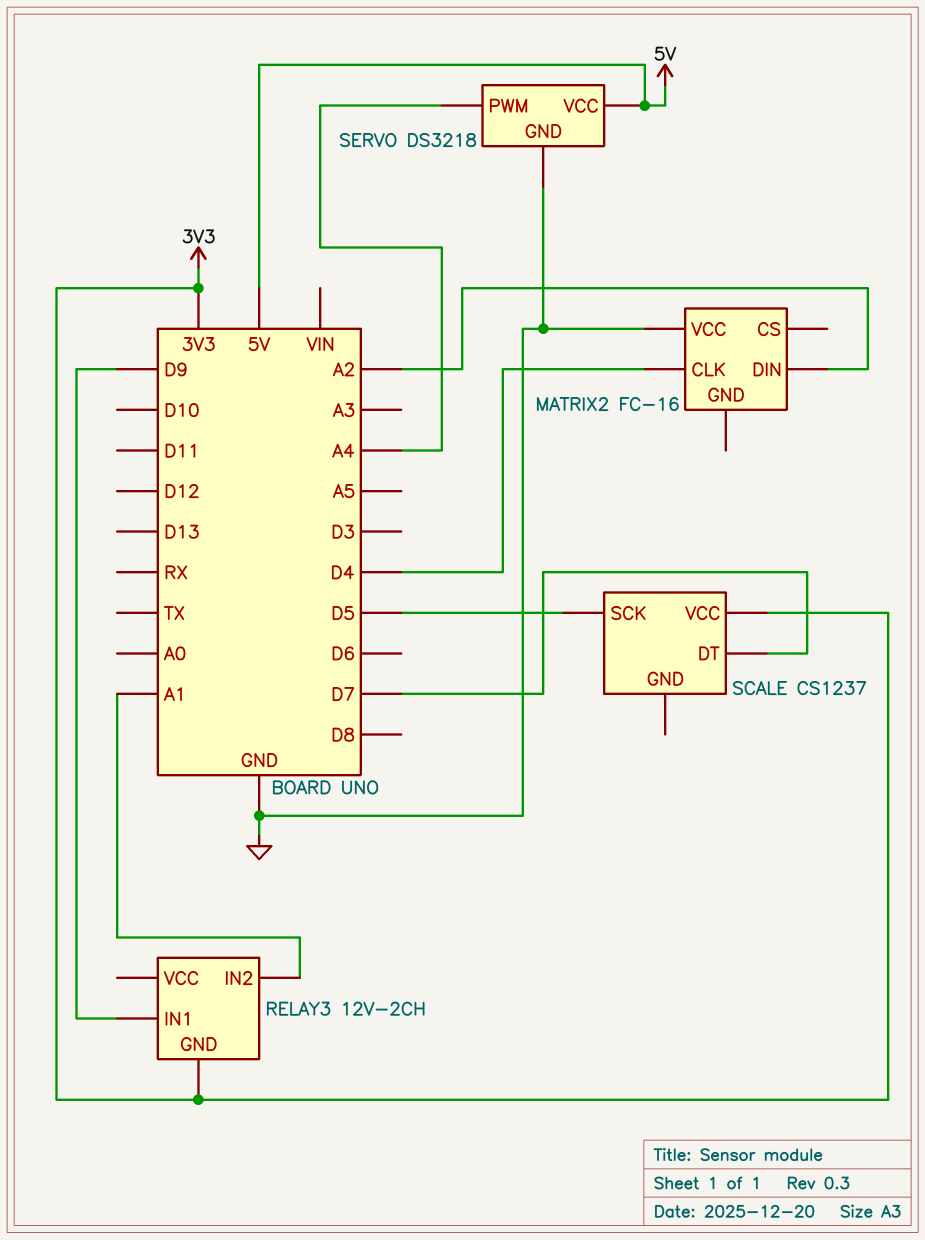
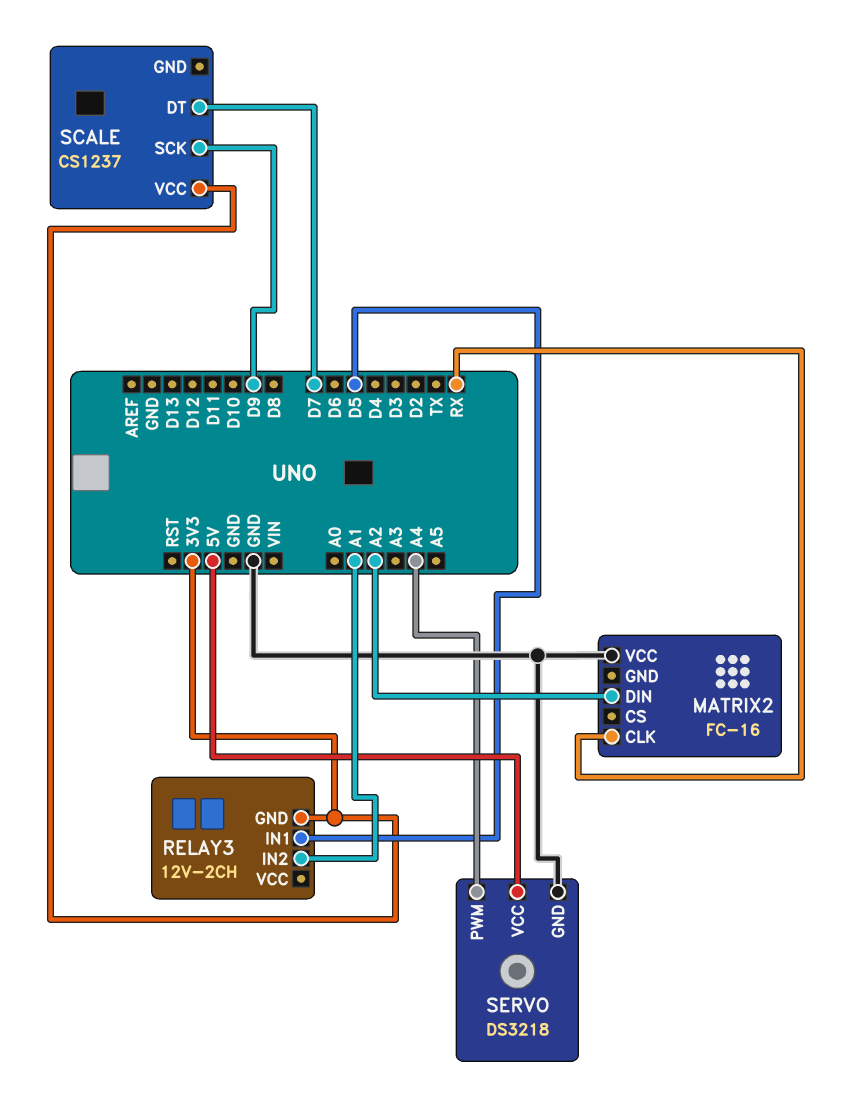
MATRIX2 pin CLK: D4 -> RX
RELAY3 pin IN1: D9 -> D5
SCALE pin SCK: D5 -> D9

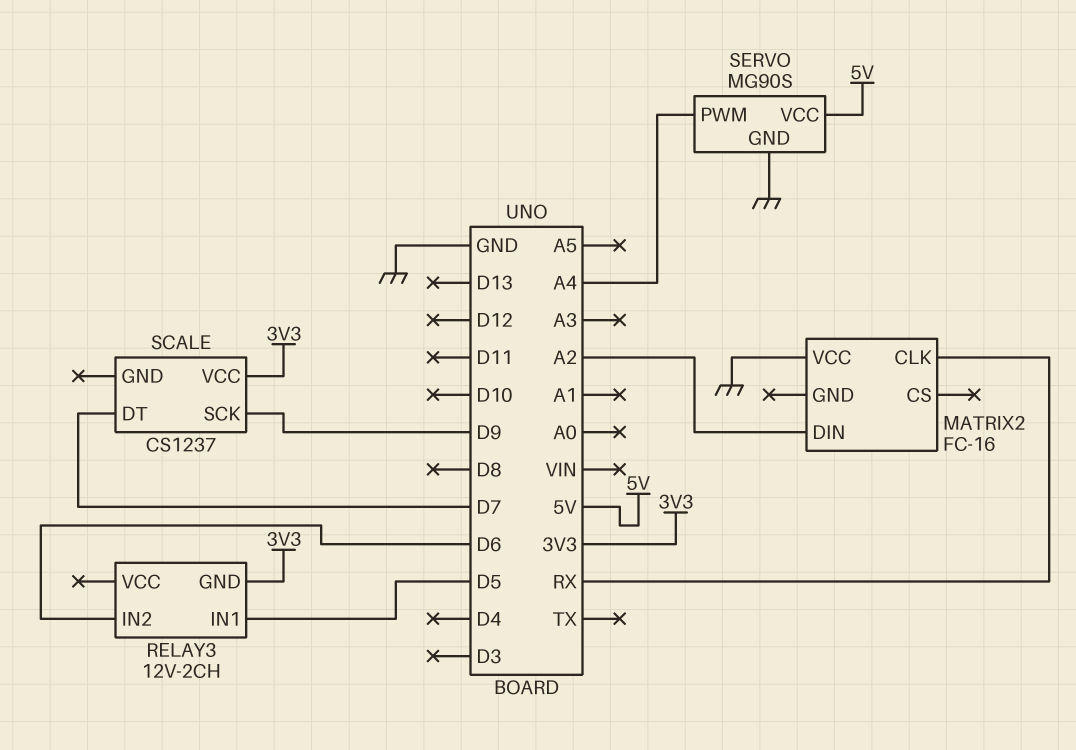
RELAY3 pin IN2: A1 -> D6
SERVO: DS3218 -> MG90S

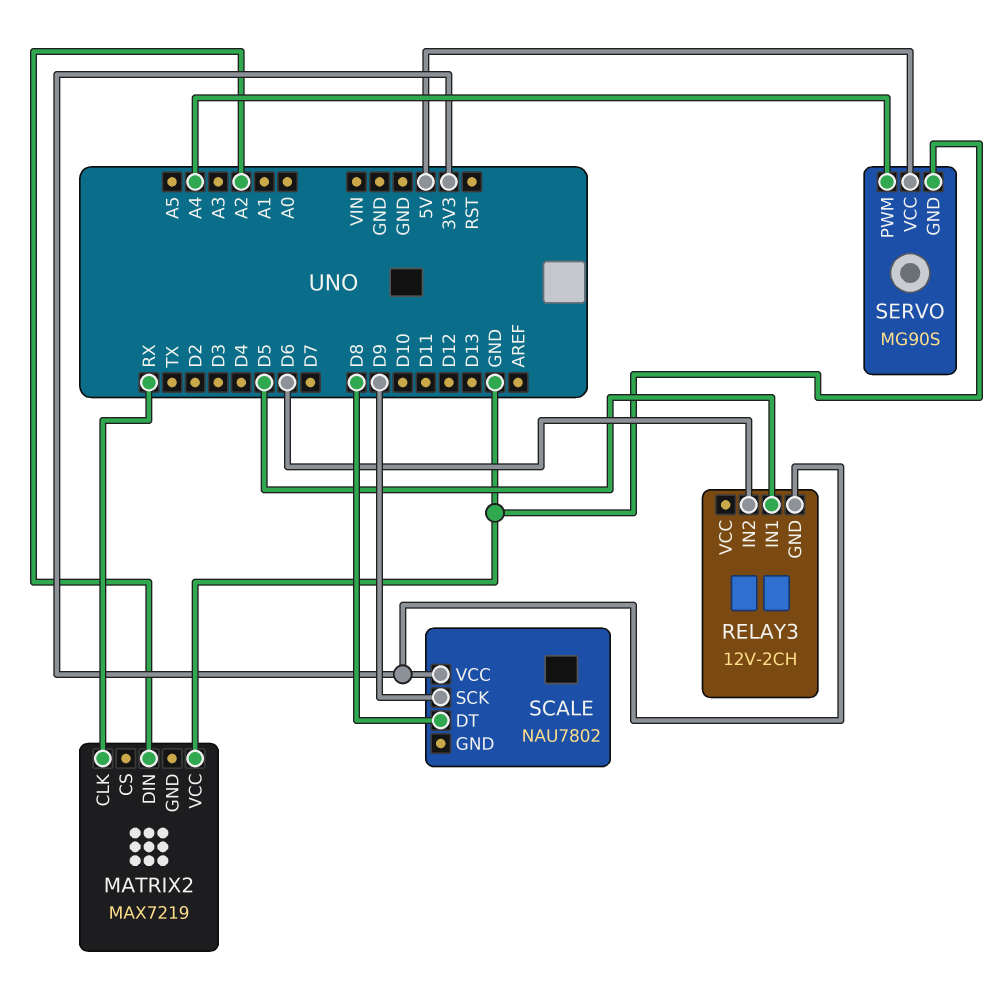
MATRIX2: FC-16 -> MAX7219
SCALE: CS1237 -> NAU7802
SCALE pin DT: D7 -> D8

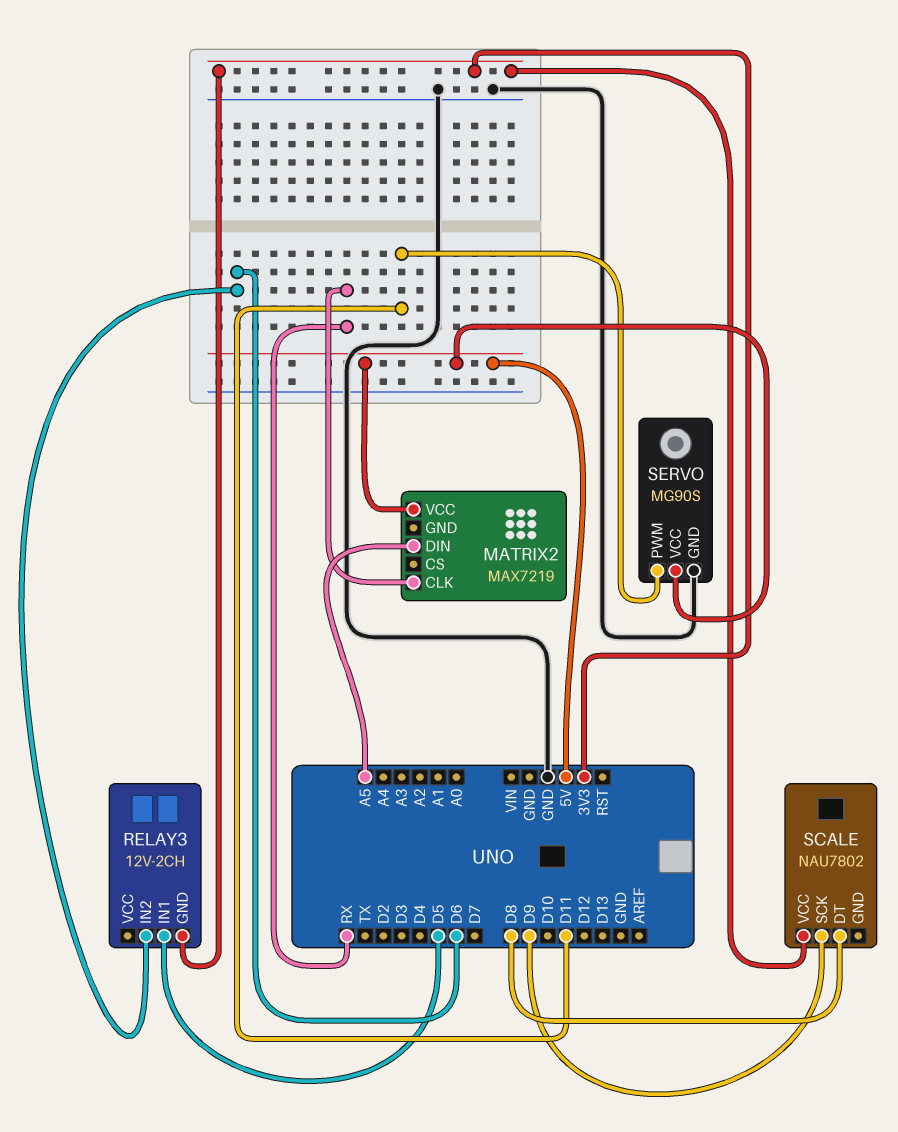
MATRIX2 pin DIN: A2 -> A5
MATRIX2 pin VCC: GND -> 5V
SERVO pin PWM: A4 -> D11

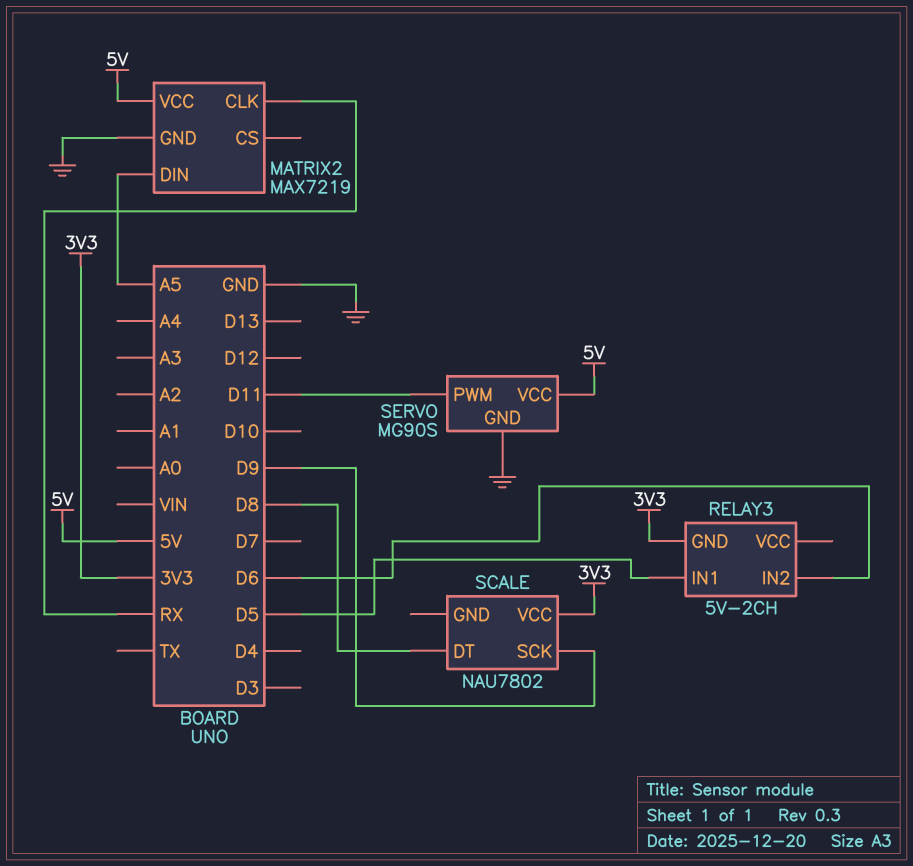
MATRIX2 pin GND: none -> GND
RELAY3: 12V-2CH -> 5V-2CH

